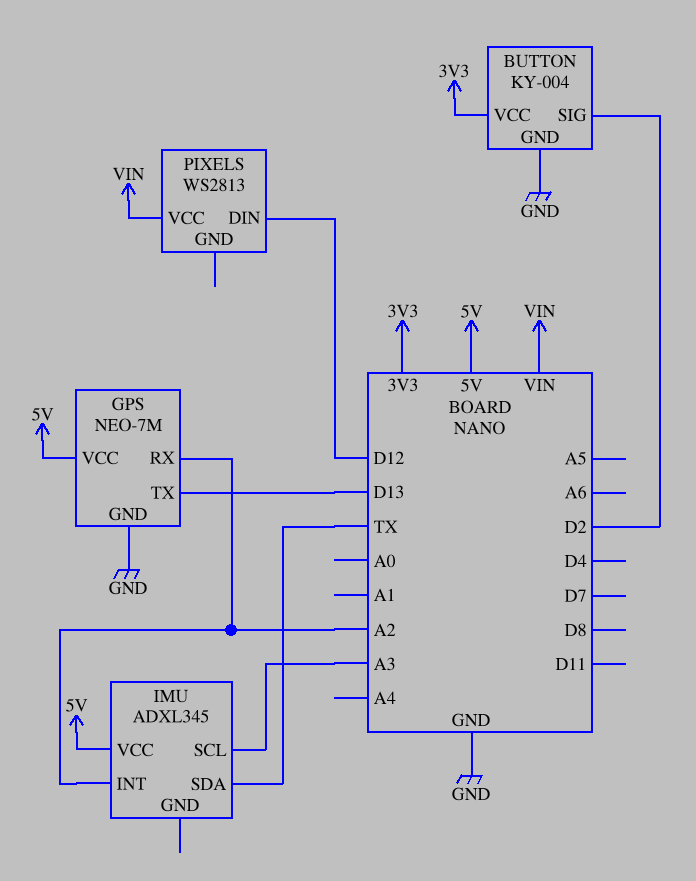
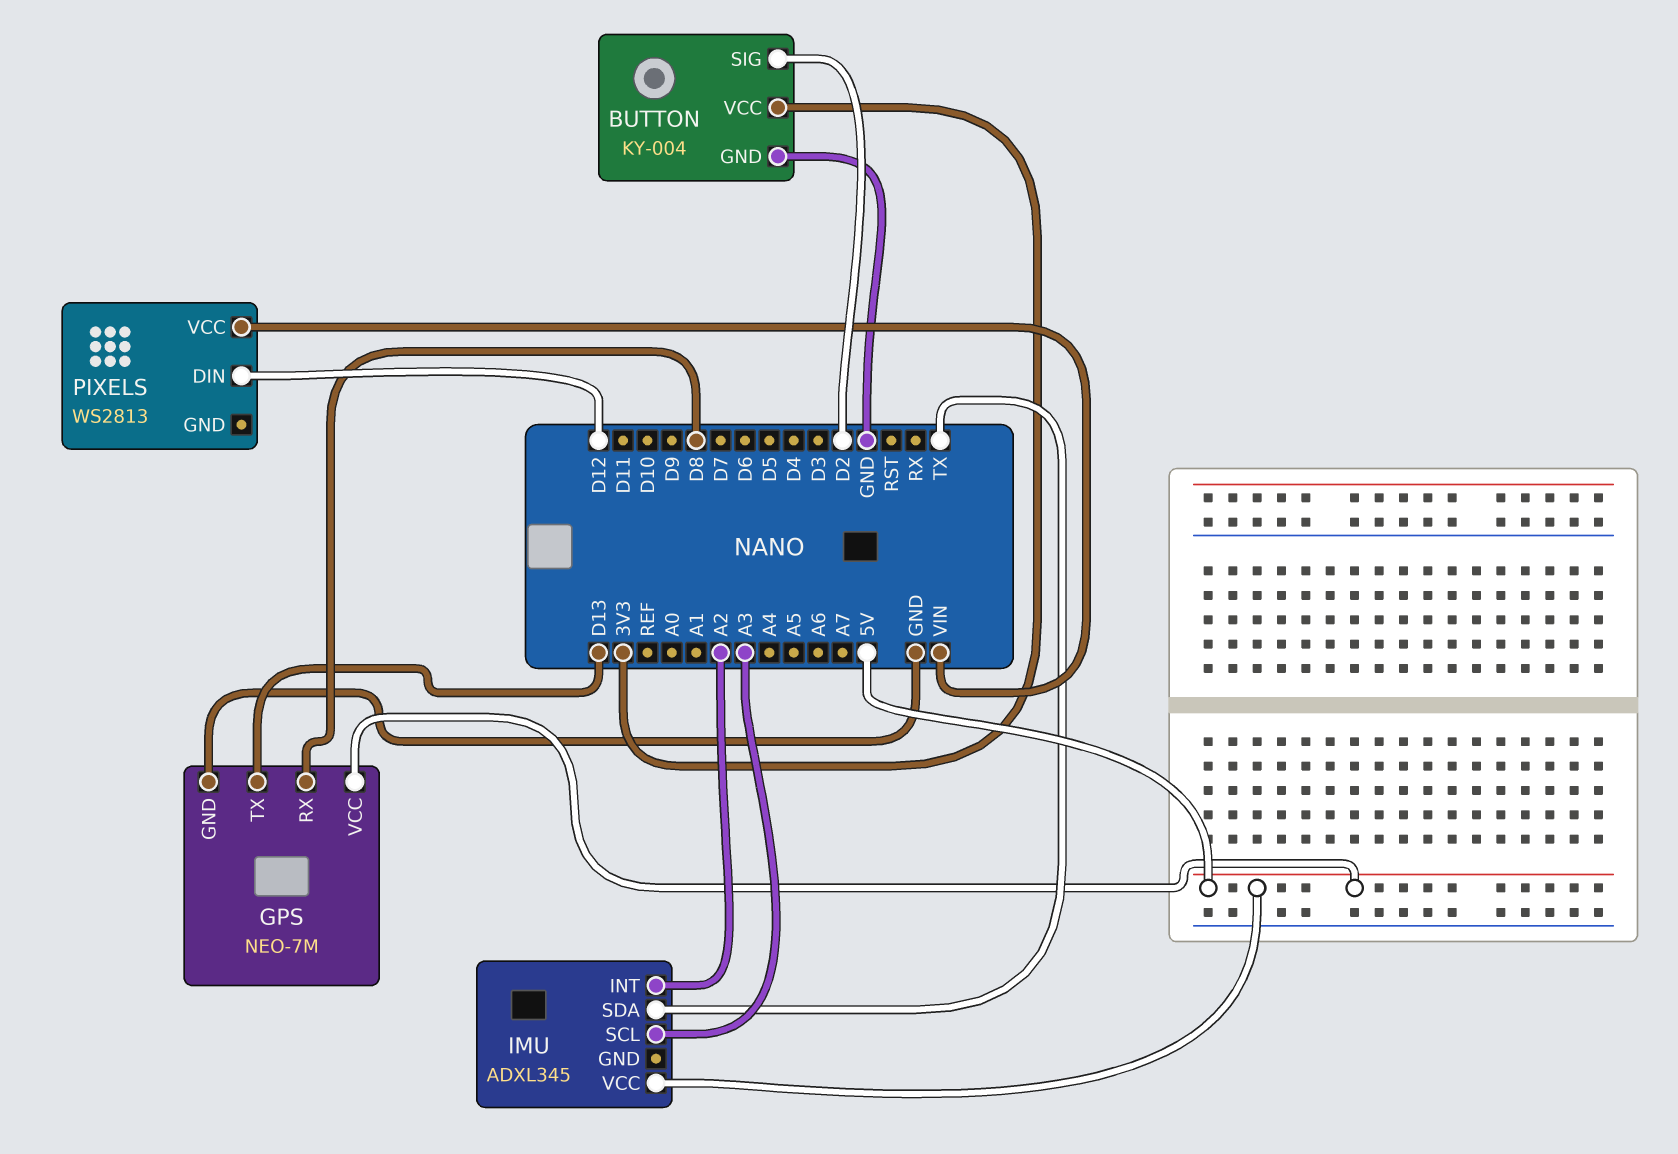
GPS pin RX: A2 -> D8

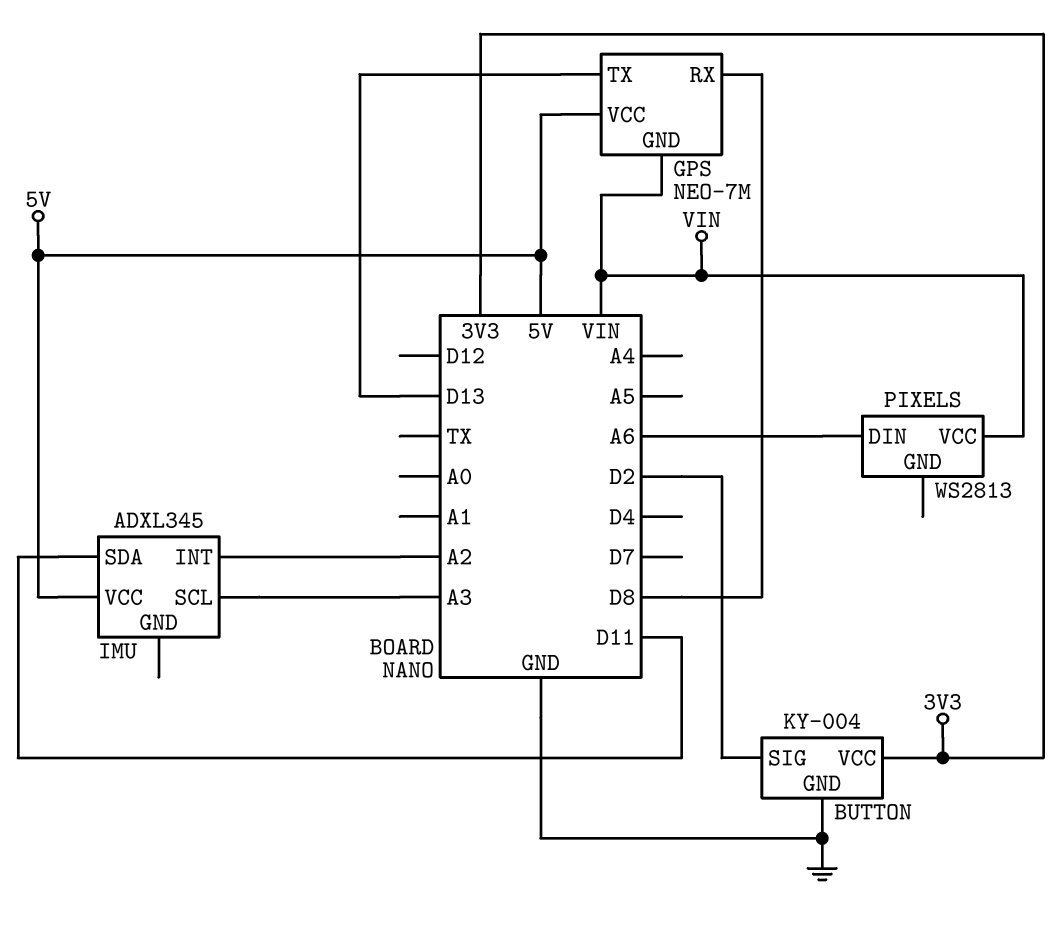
GPS pin GND: GND -> VIN
IMU pin SDA: TX -> D11
PIXELS pin DIN: D12 -> A6

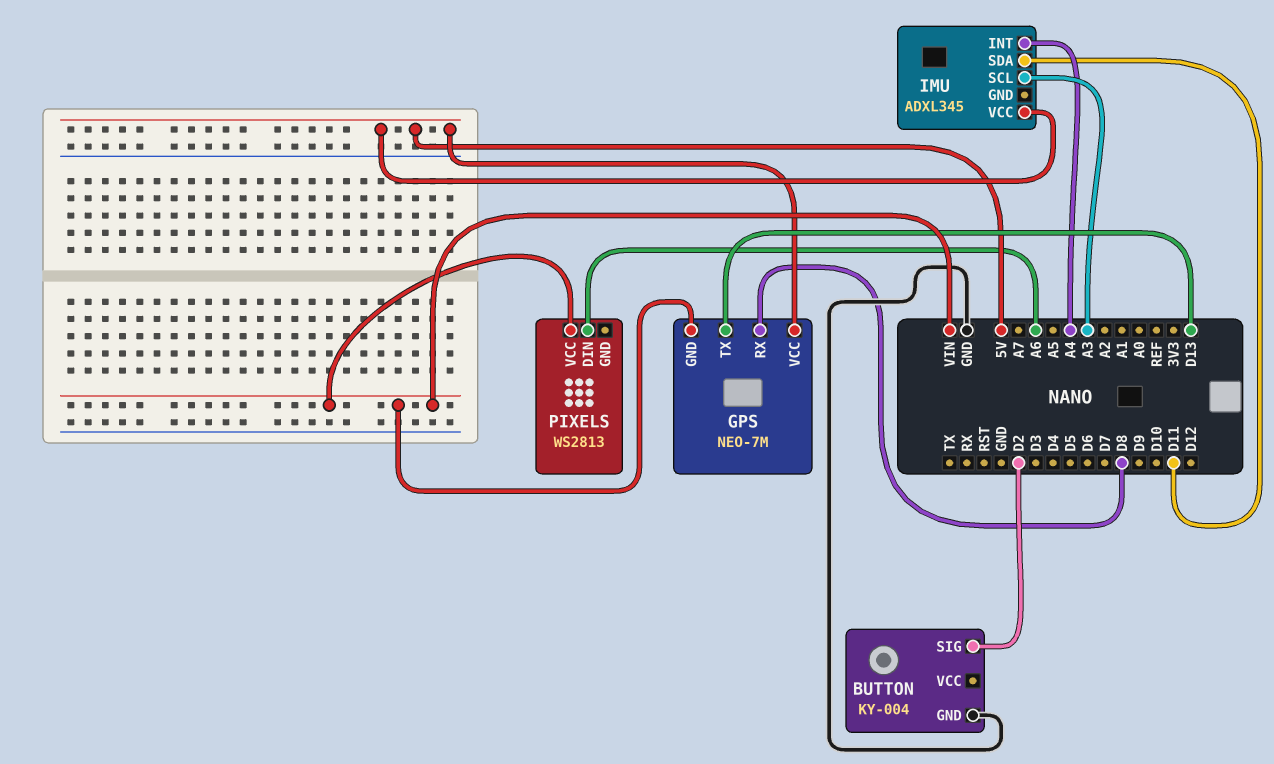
BUTTON pin VCC: 3V3 -> none
IMU pin INT: A2 -> A4

